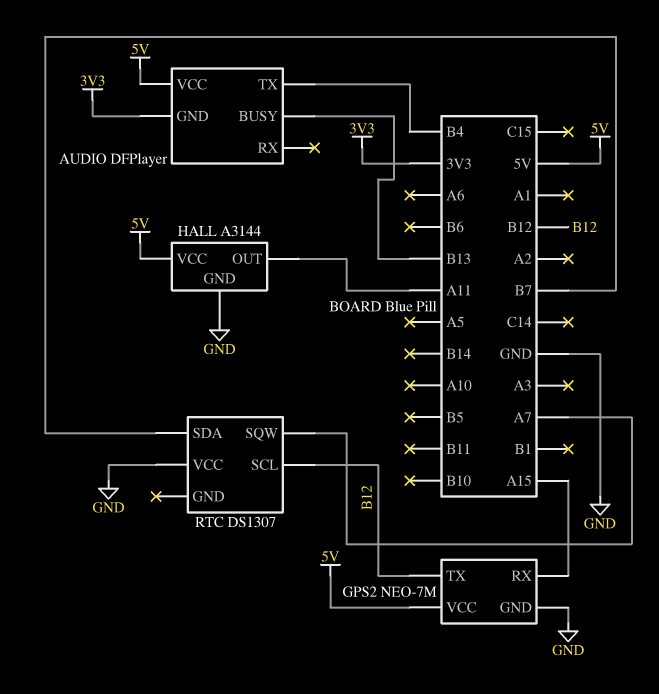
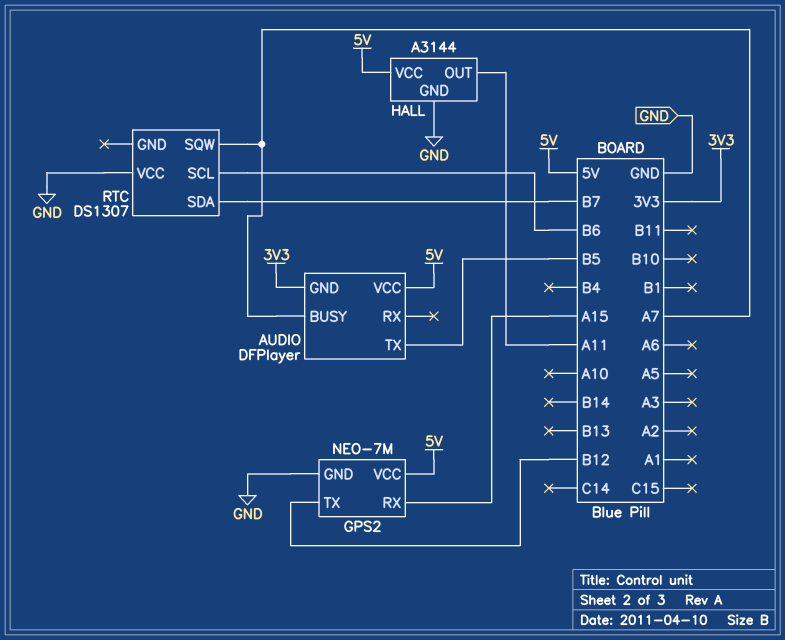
AUDIO pin BUSY: B13 -> A7
AUDIO pin TX: B4 -> B5
RTC pin SCL: B12 -> B6

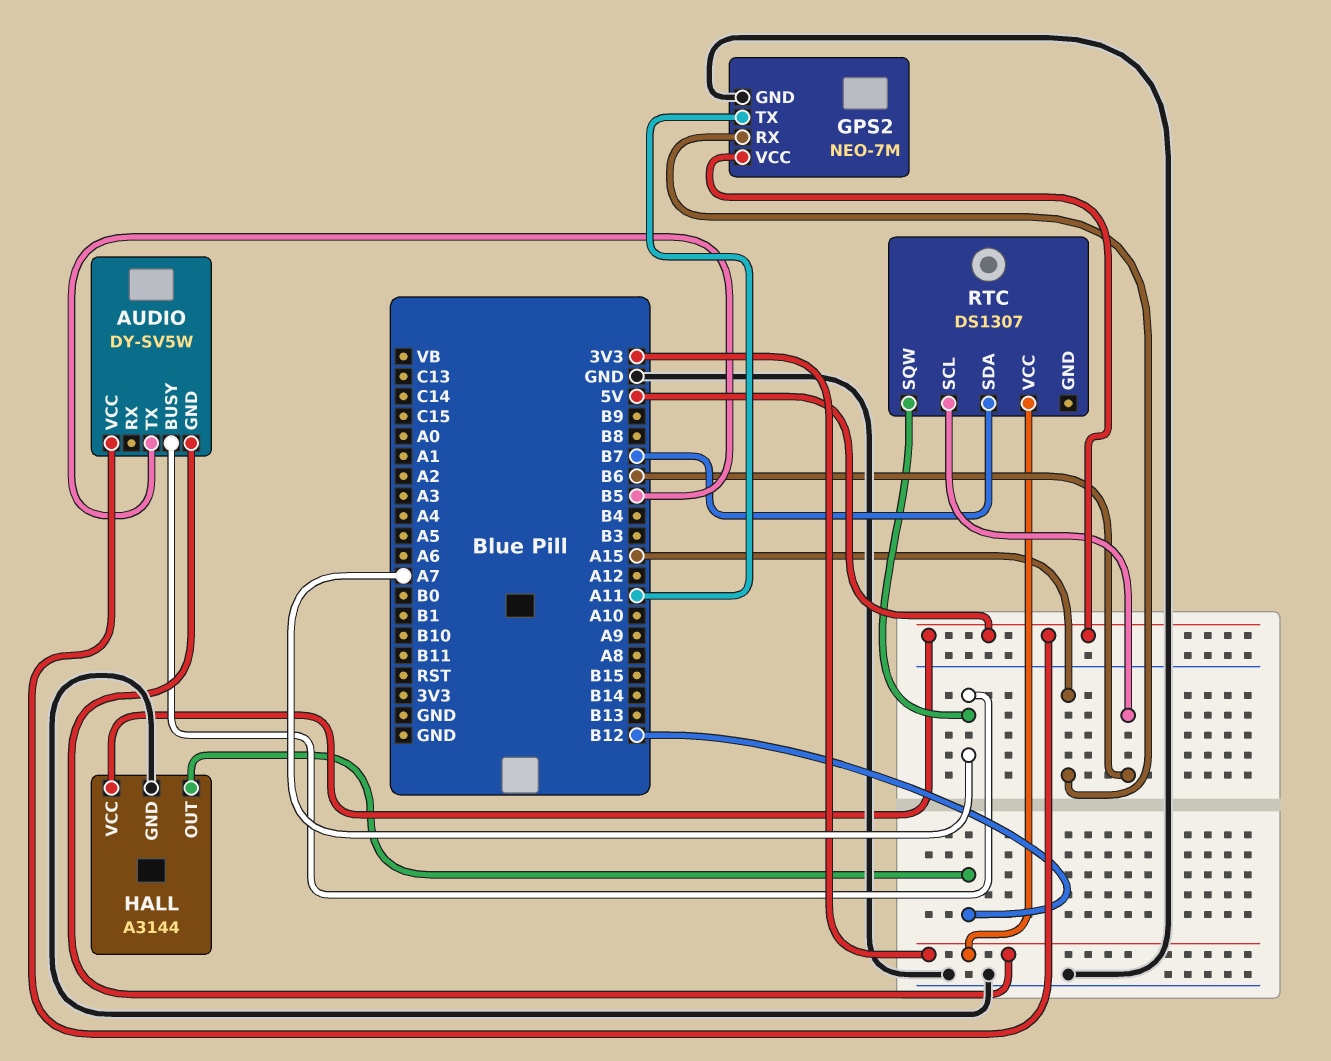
AUDIO: DFPlayer -> DY-SV5W
GPS2 pin TX: B12 -> A11
HALL pin OUT: A11 -> B12
RTC pin VCC: GND -> 3V3

